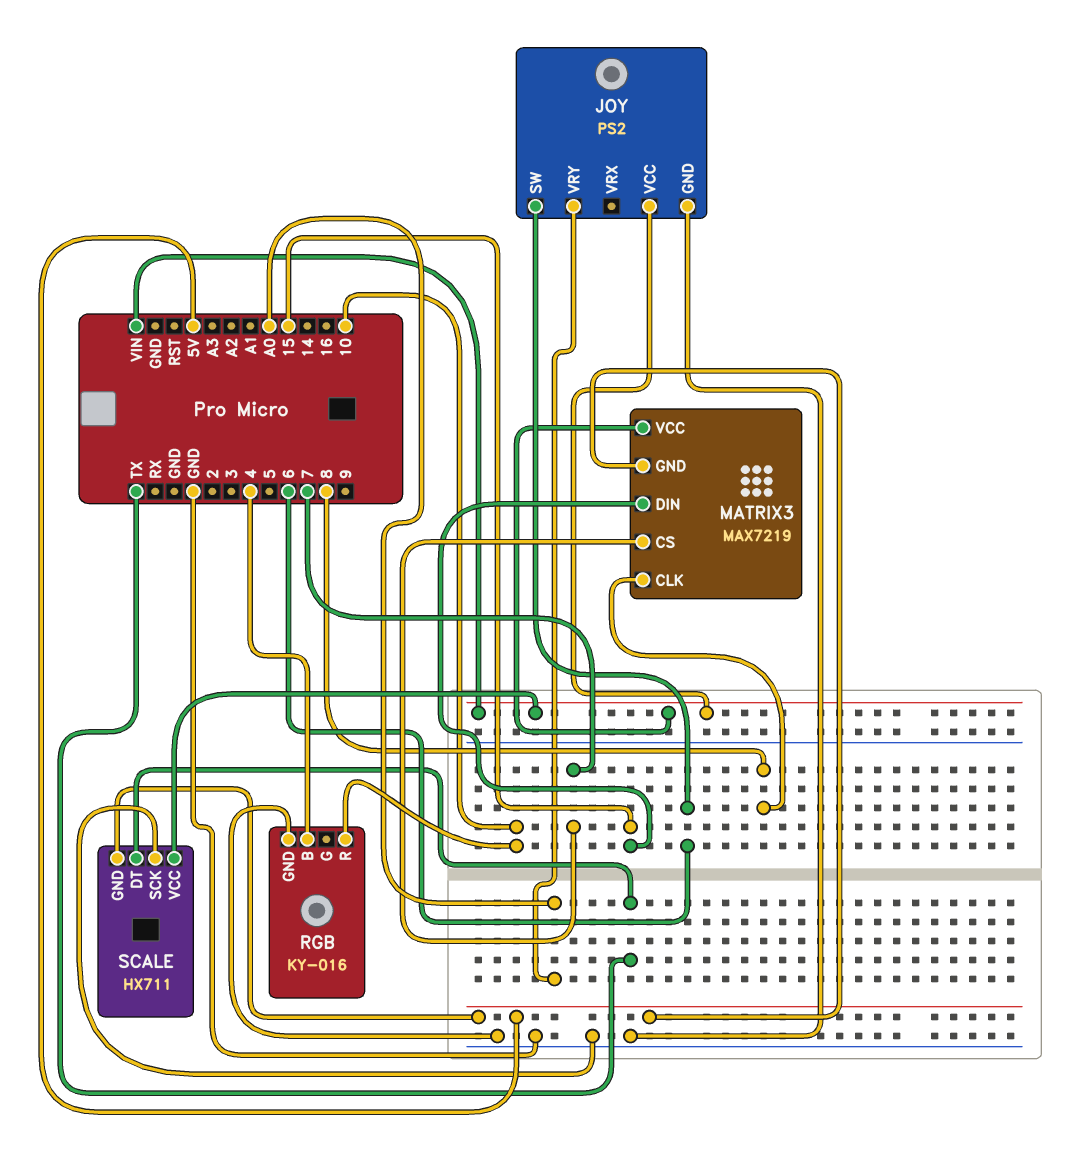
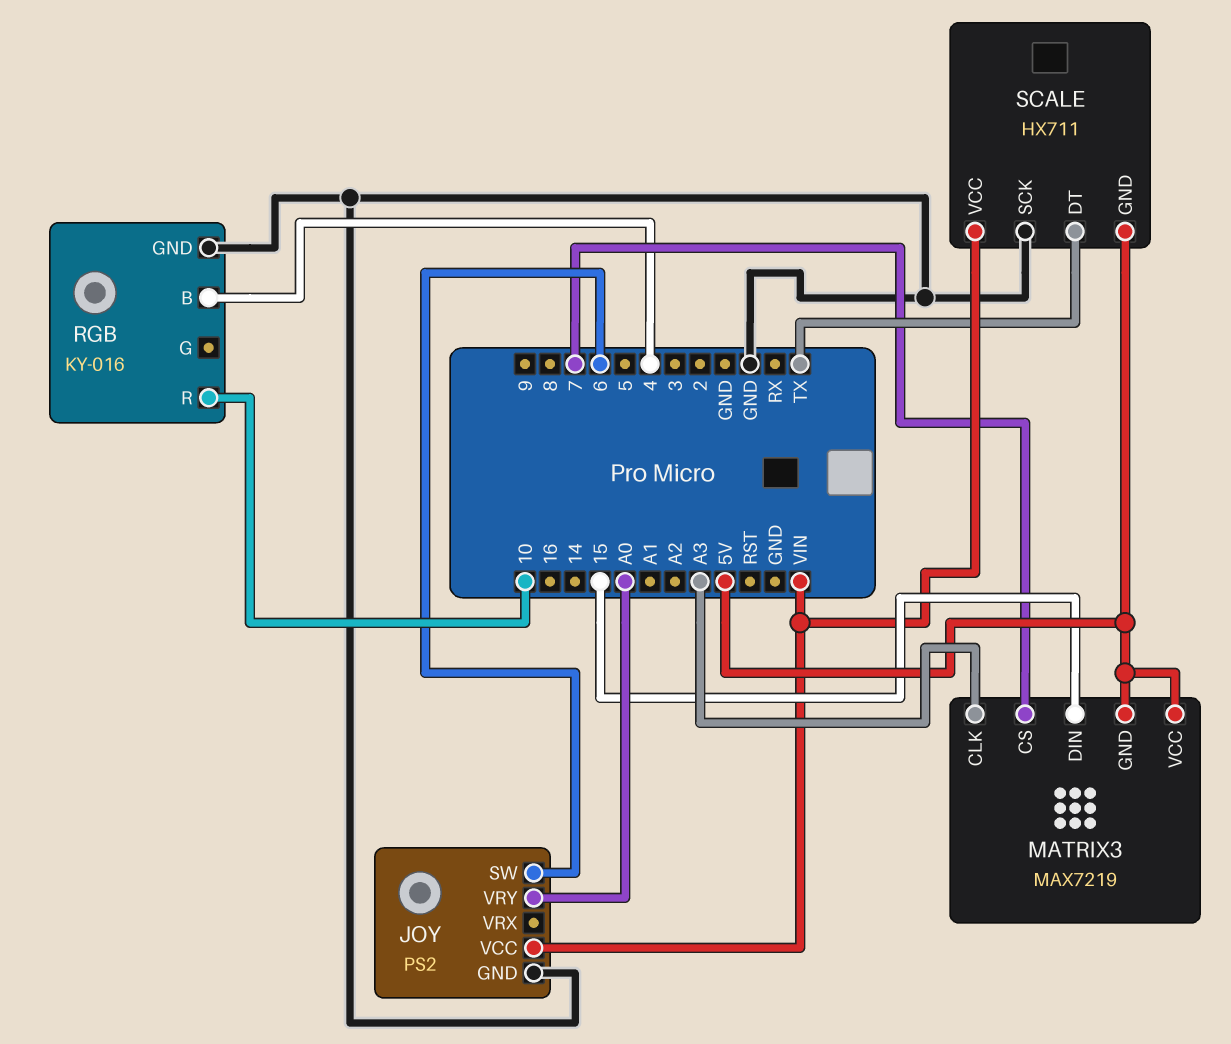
MATRIX3 pin CLK: 8 -> A3
MATRIX3 pin VCC: VIN -> 5V

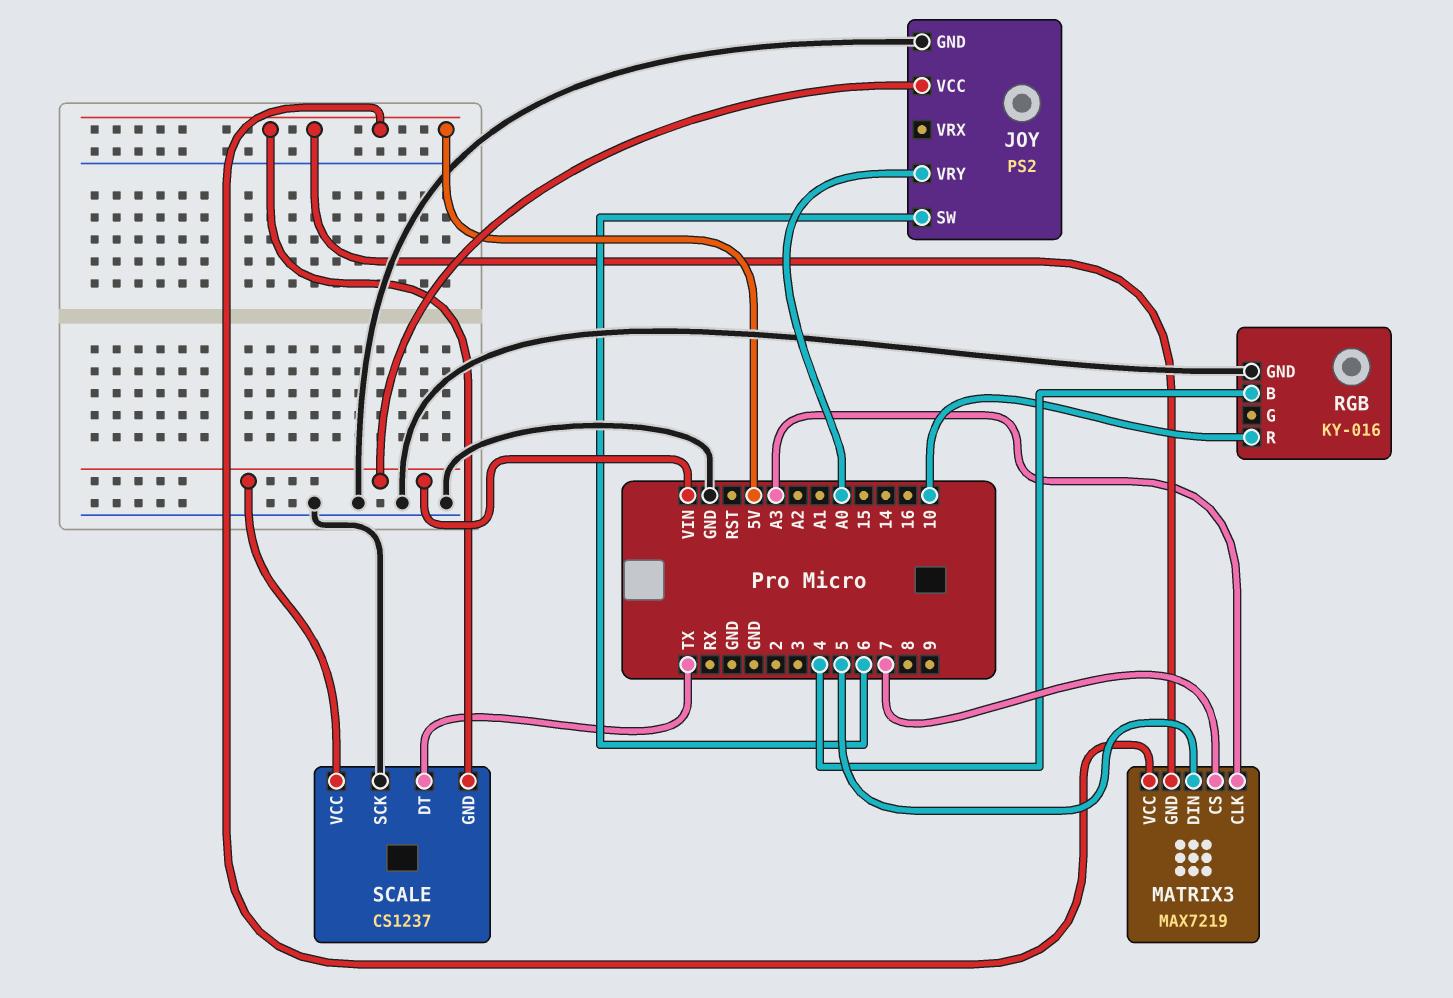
MATRIX3 pin DIN: 15 -> 5
SCALE: HX711 -> CS1237

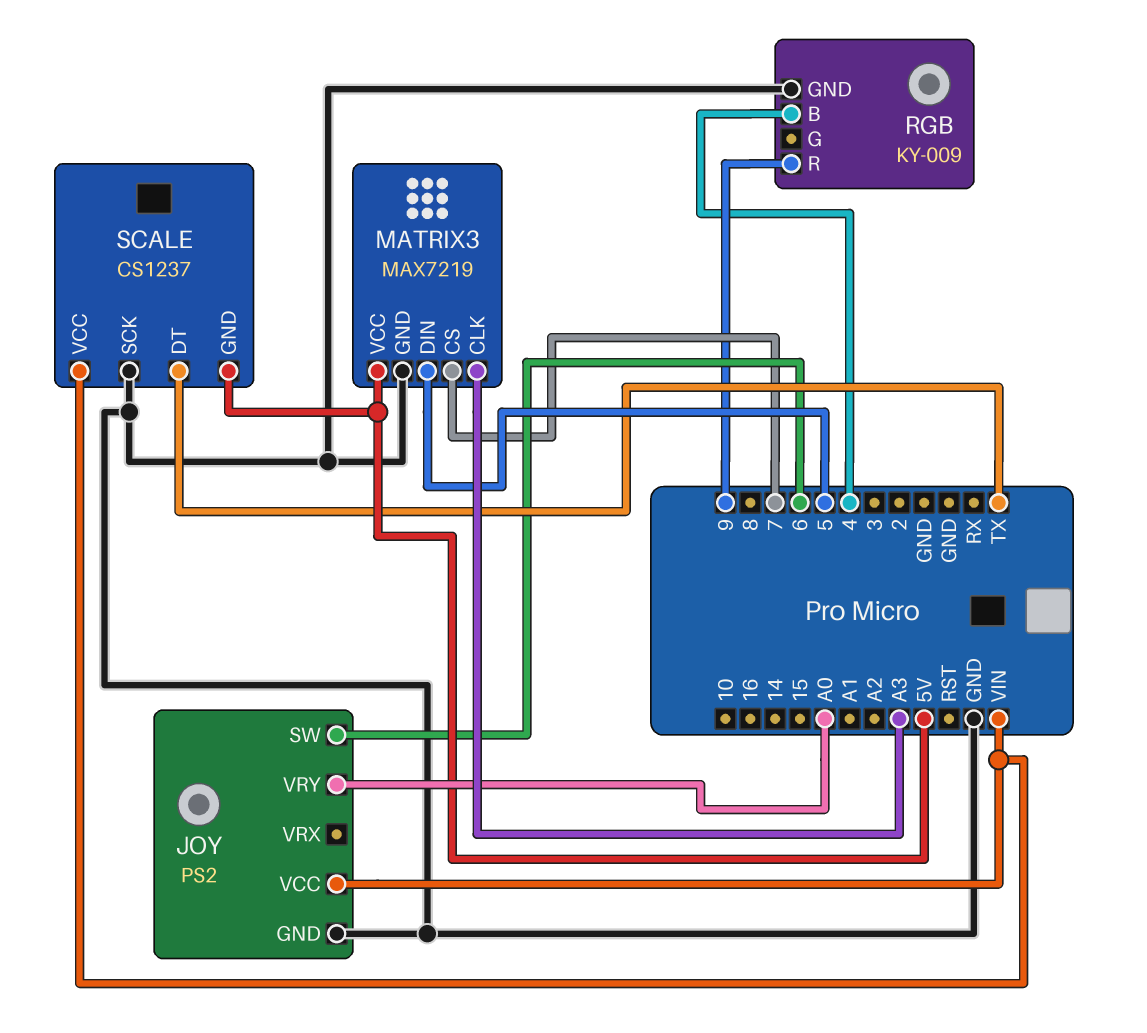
MATRIX3 pin GND: 5V -> GND
RGB: KY-016 -> KY-009
RGB pin R: 10 -> 9

